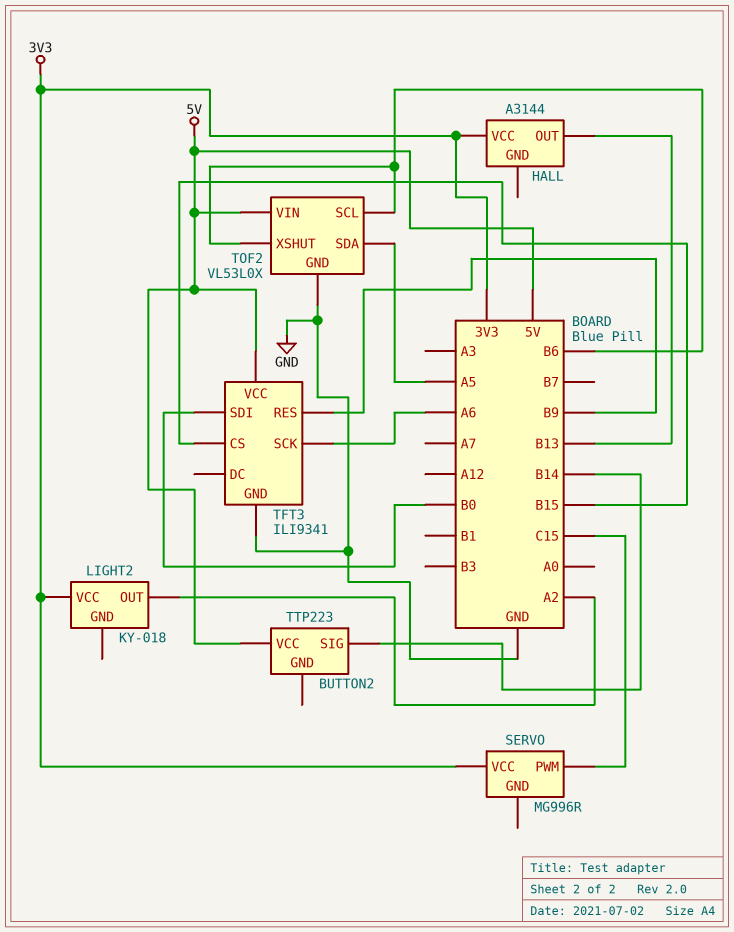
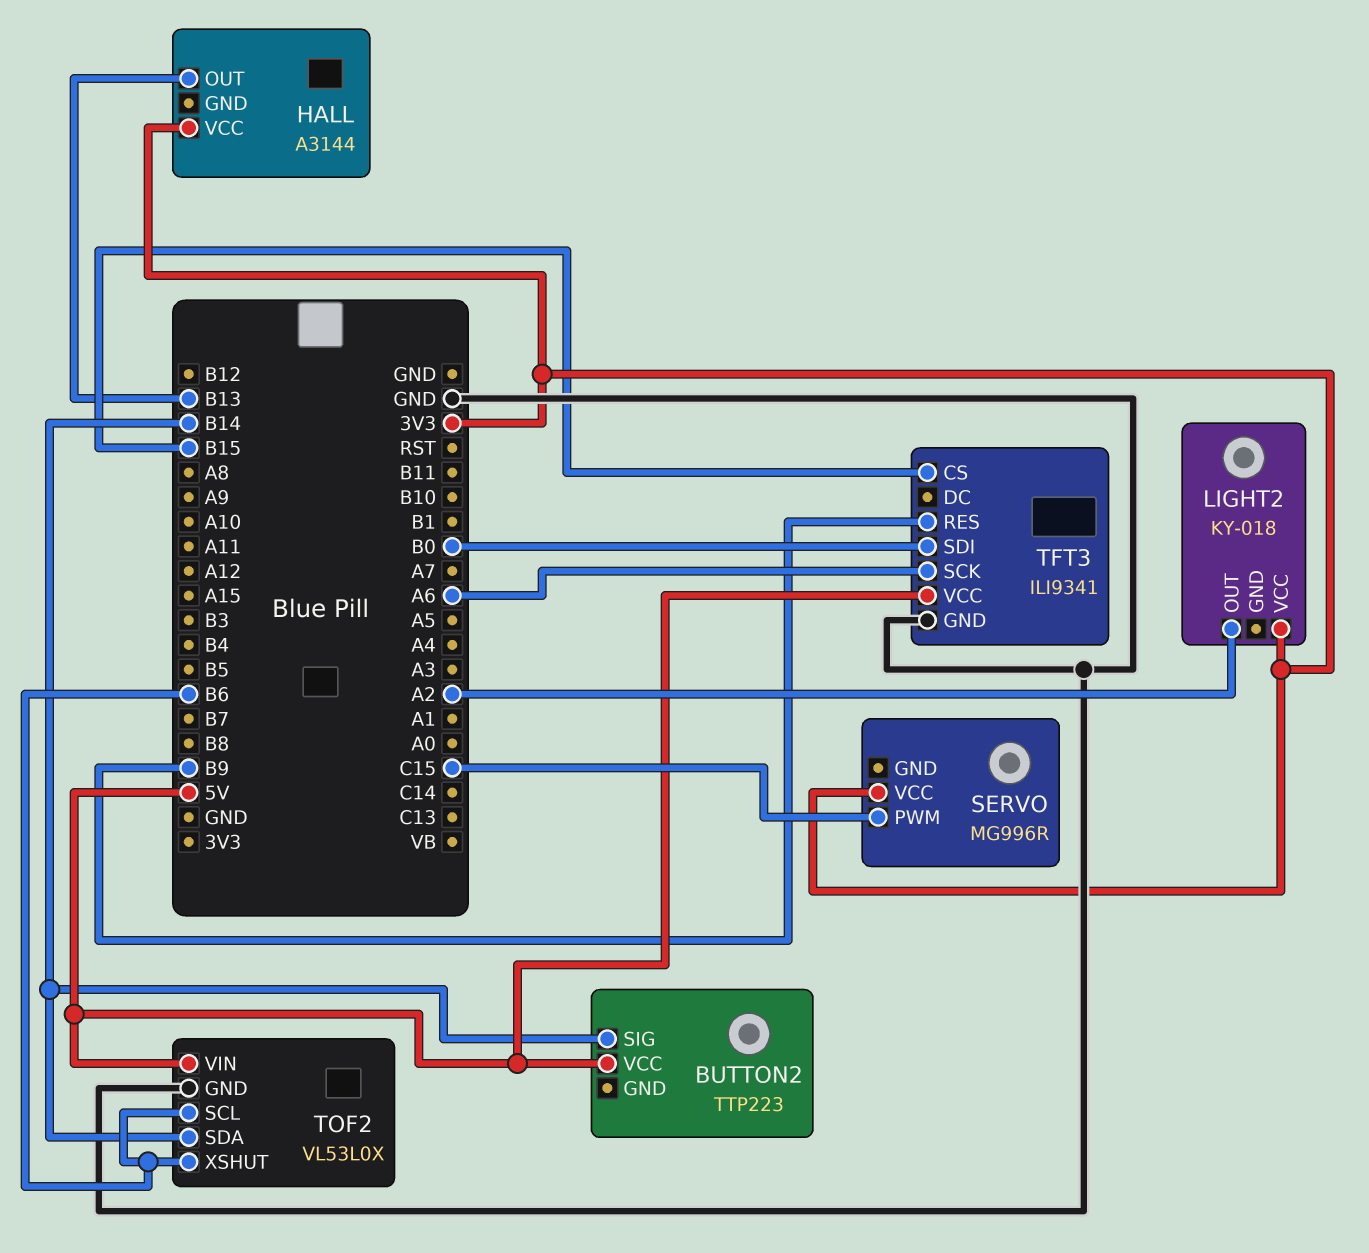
TOF2 pin SDA: A5 -> B14

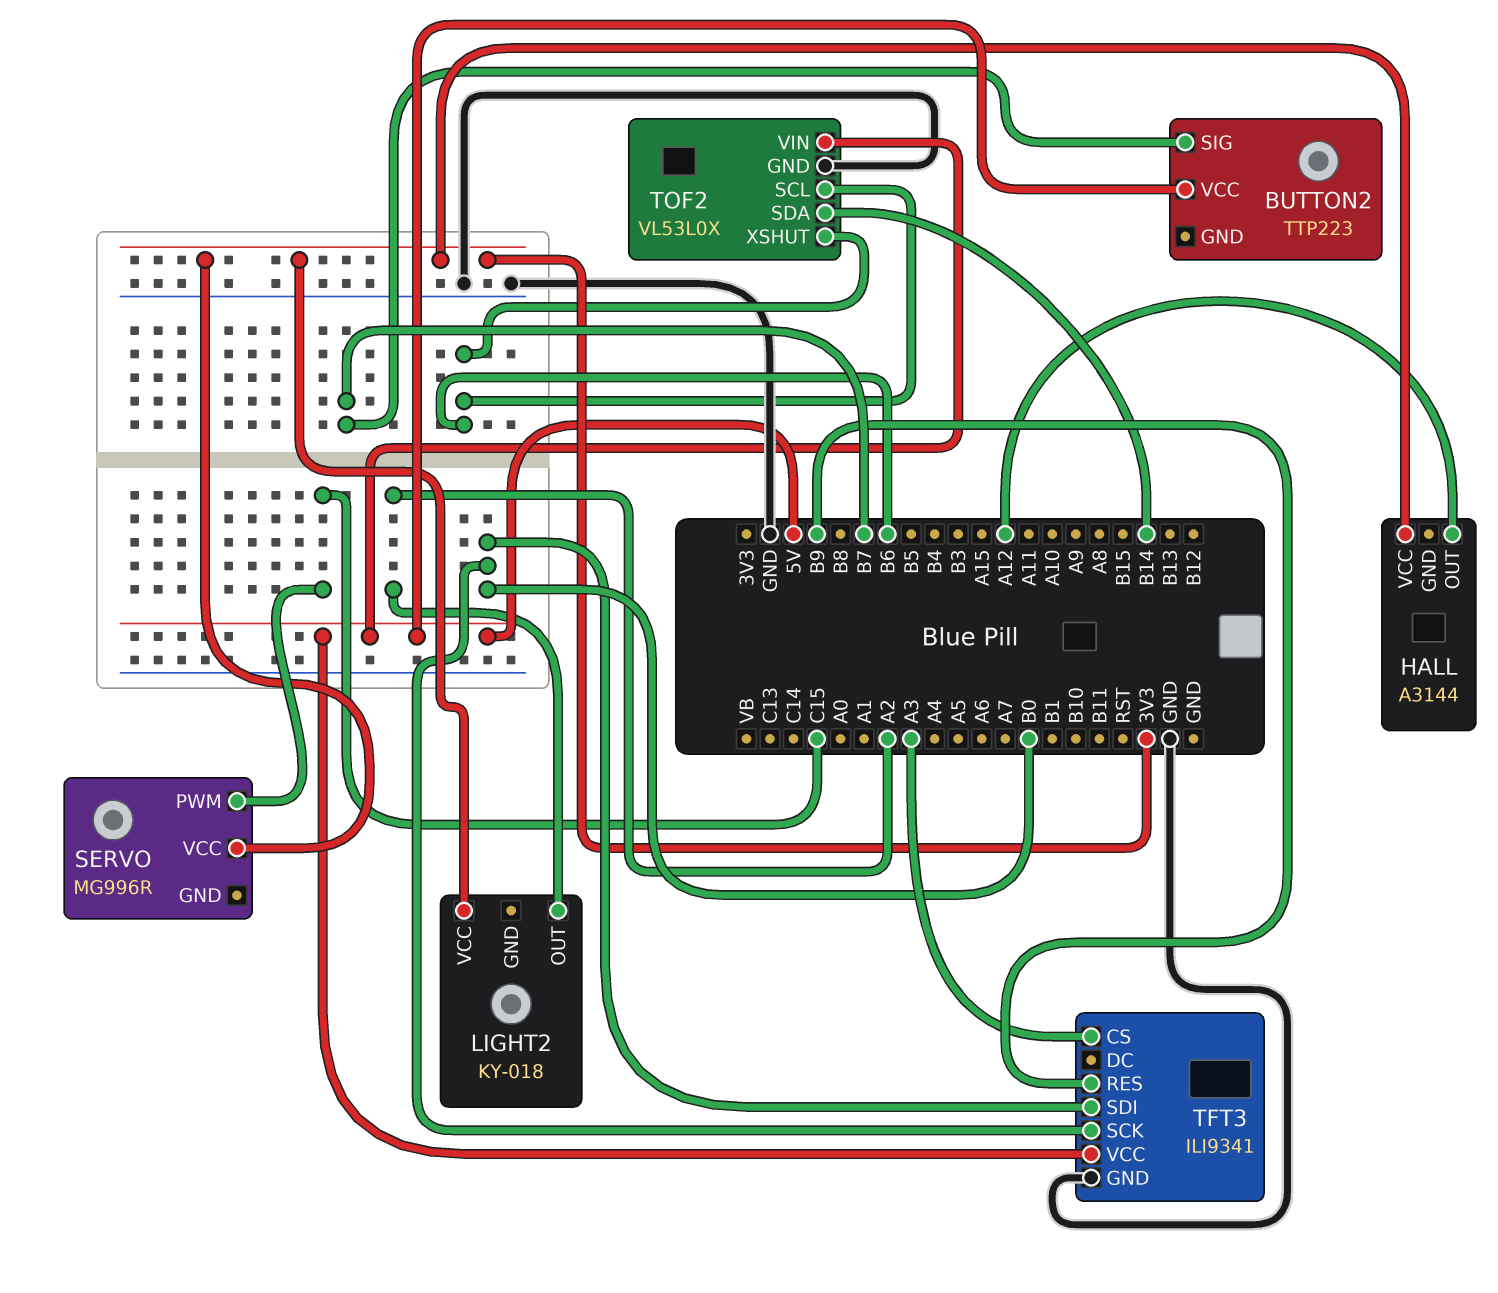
BUTTON2 pin SIG: B14 -> B7
HALL pin OUT: B13 -> A12
TFT3 pin CS: B15 -> A3
TFT3 pin SCK: A6 -> B0

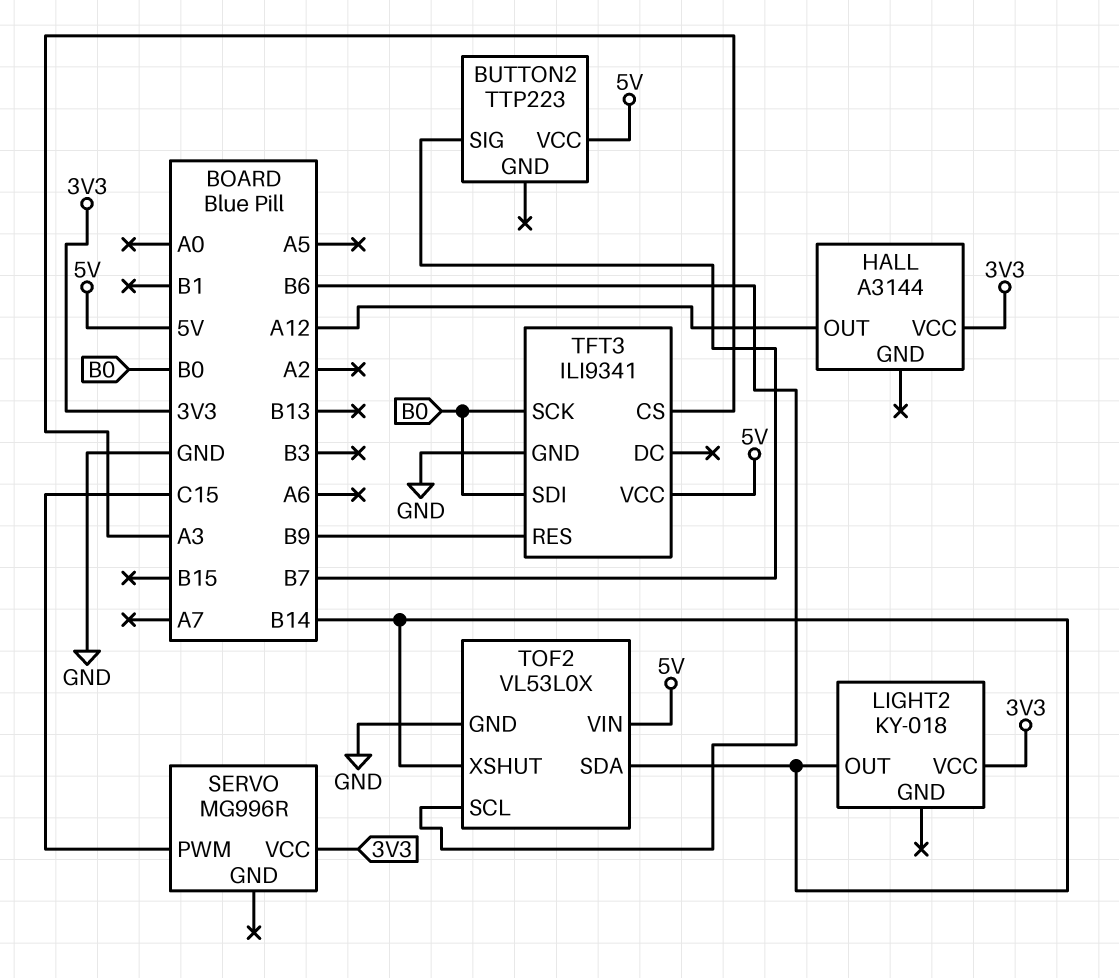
LIGHT2 pin OUT: A2 -> B14
TOF2 pin XSHUT: B6 -> B14

